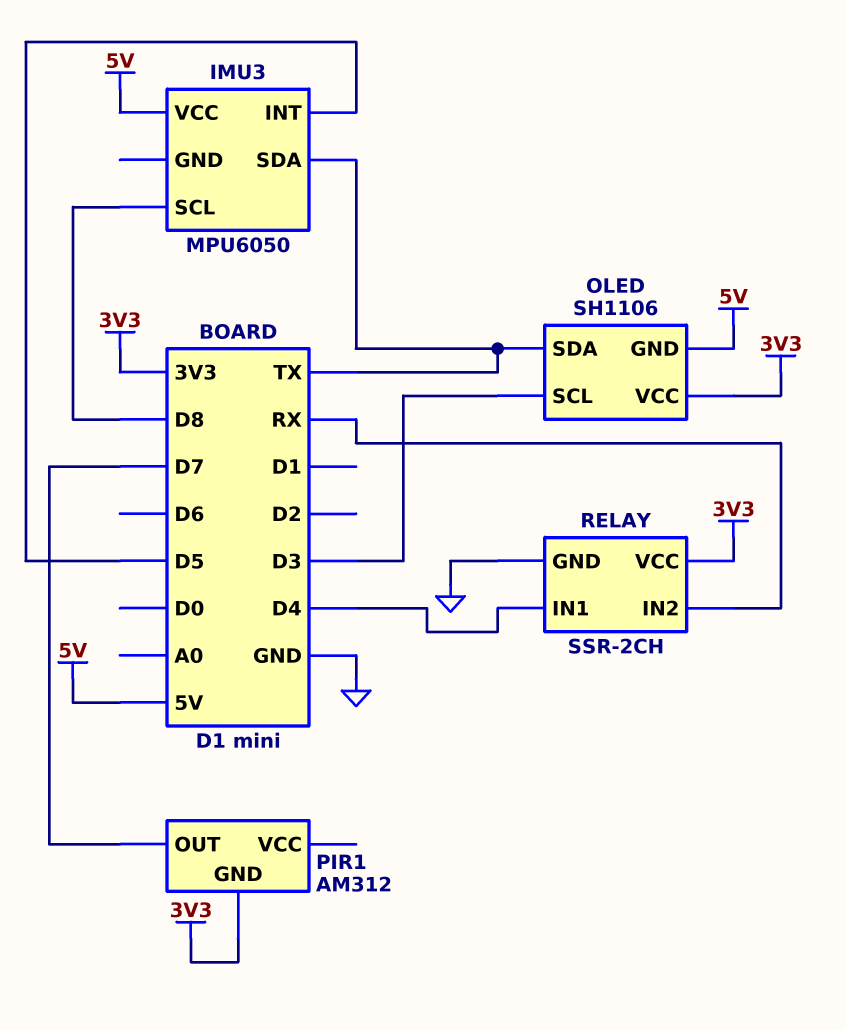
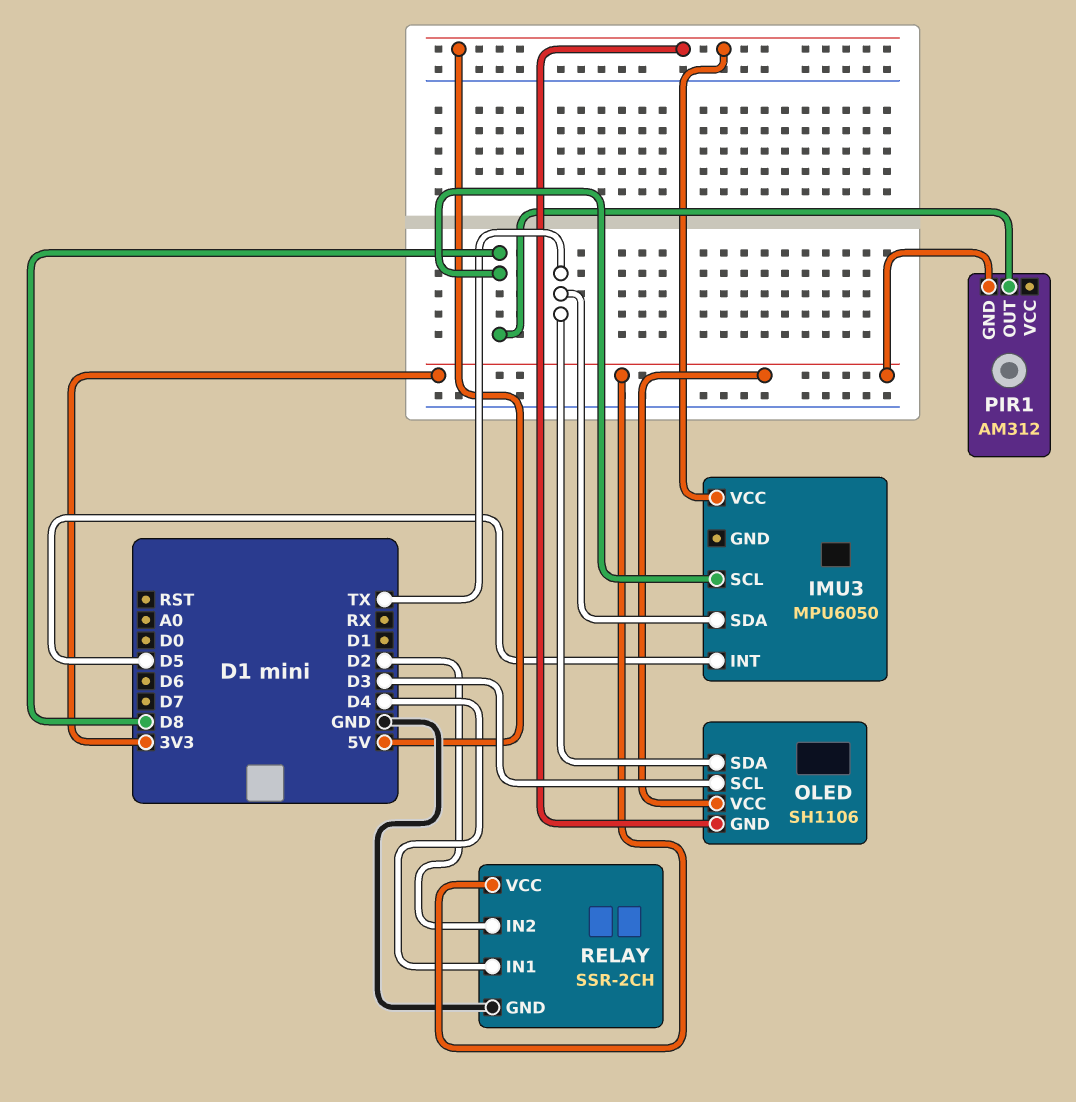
PIR1 pin OUT: D7 -> D8
RELAY pin IN2: RX -> D2

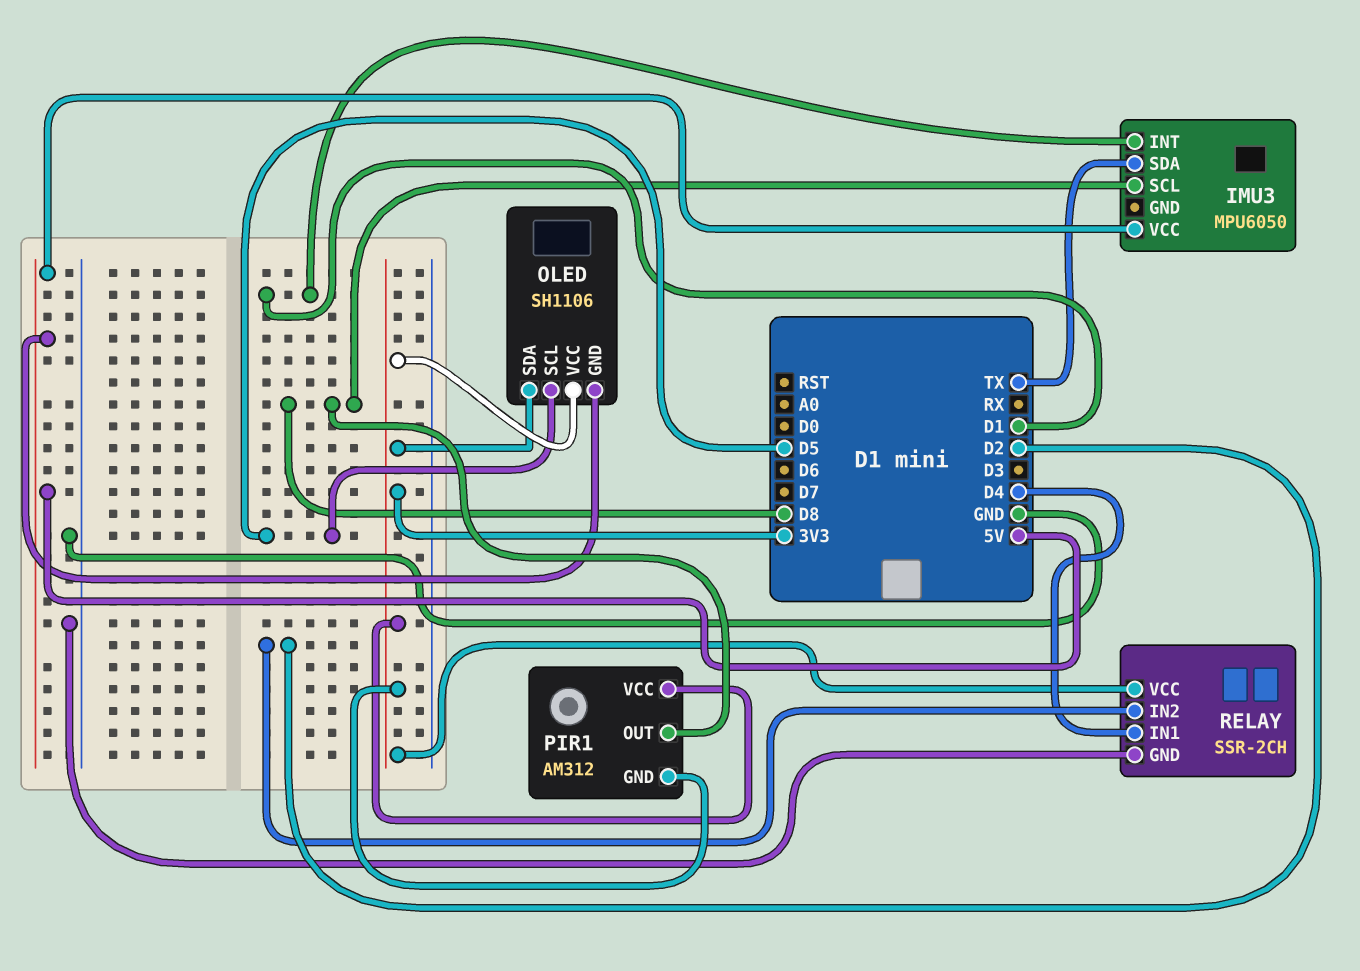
IMU3 pin INT: D5 -> D1
OLED pin SCL: D3 -> D5
OLED pin SDA: TX -> 3V3
PIR1 pin VCC: none -> 3V3

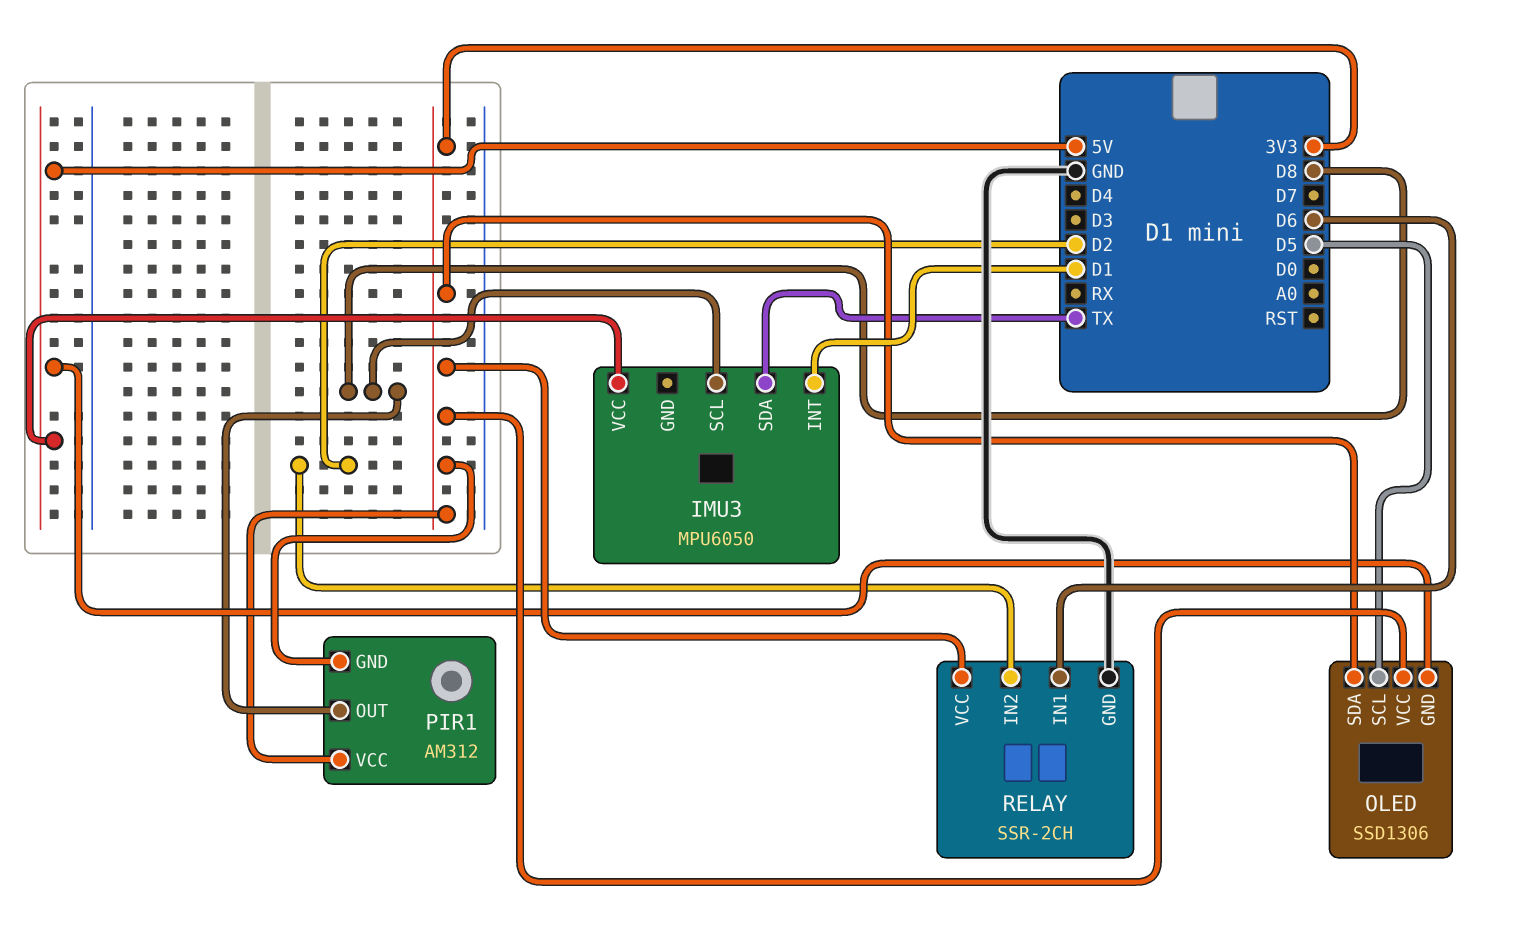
OLED: SH1106 -> SSD1306
RELAY pin IN1: D4 -> D6

